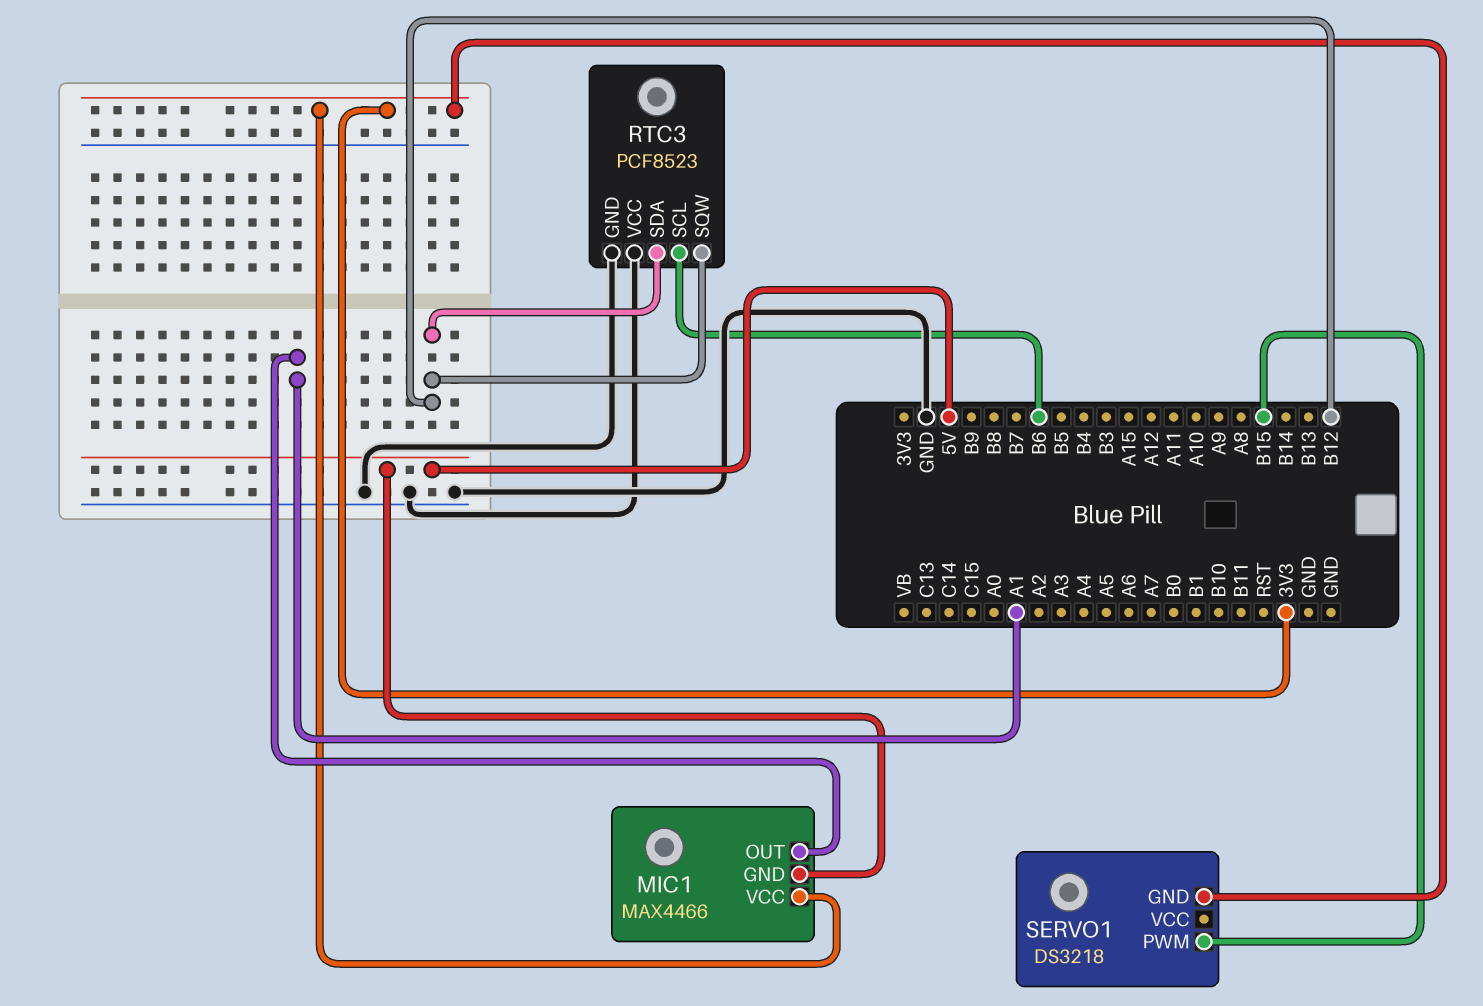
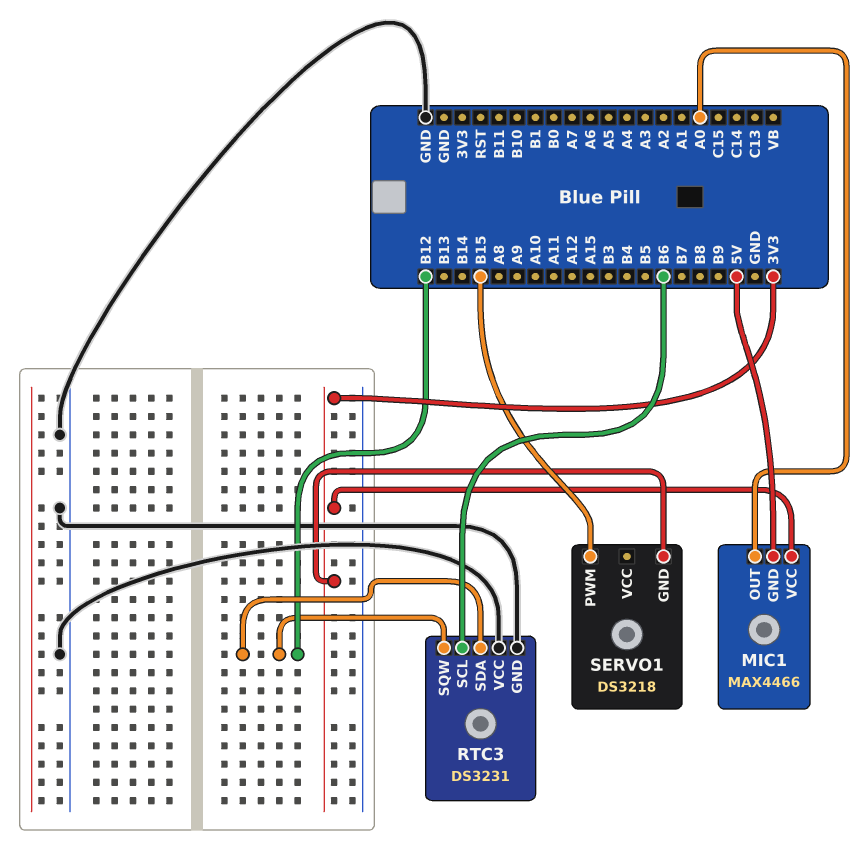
MIC1 pin OUT: A1 -> A0
RTC3: PCF8523 -> DS3231

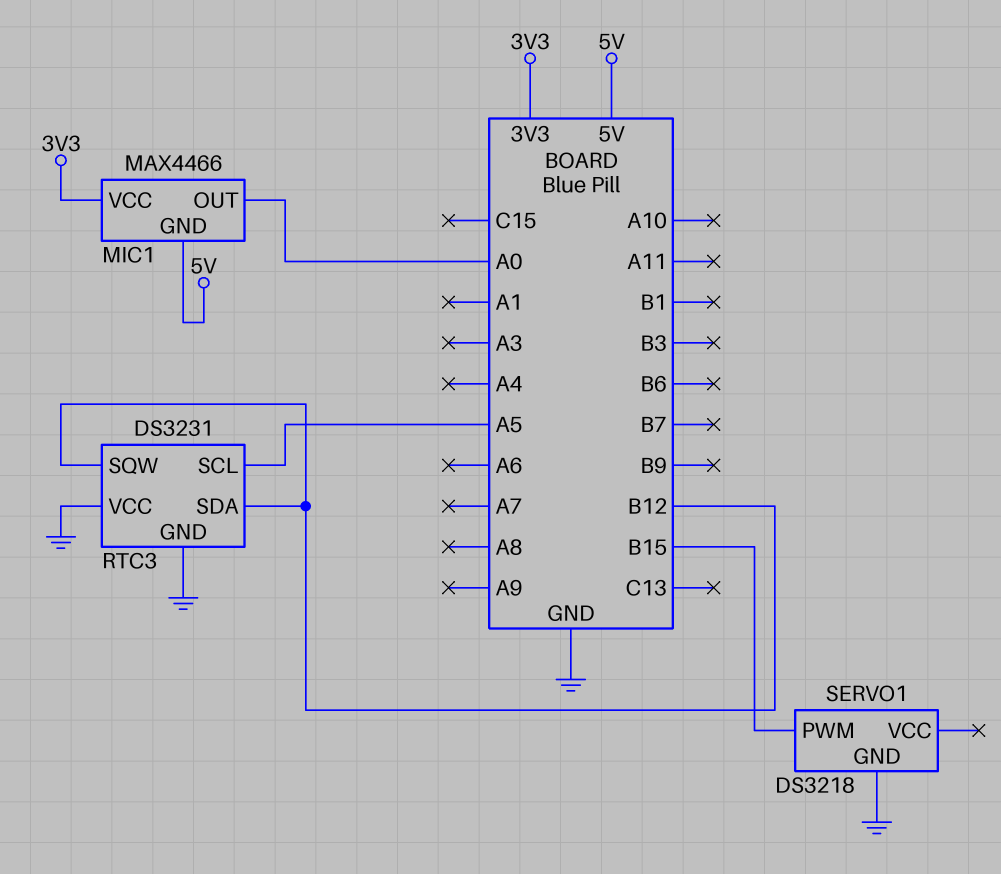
RTC3 pin SCL: B6 -> A5
SERVO1 pin GND: 3V3 -> GND

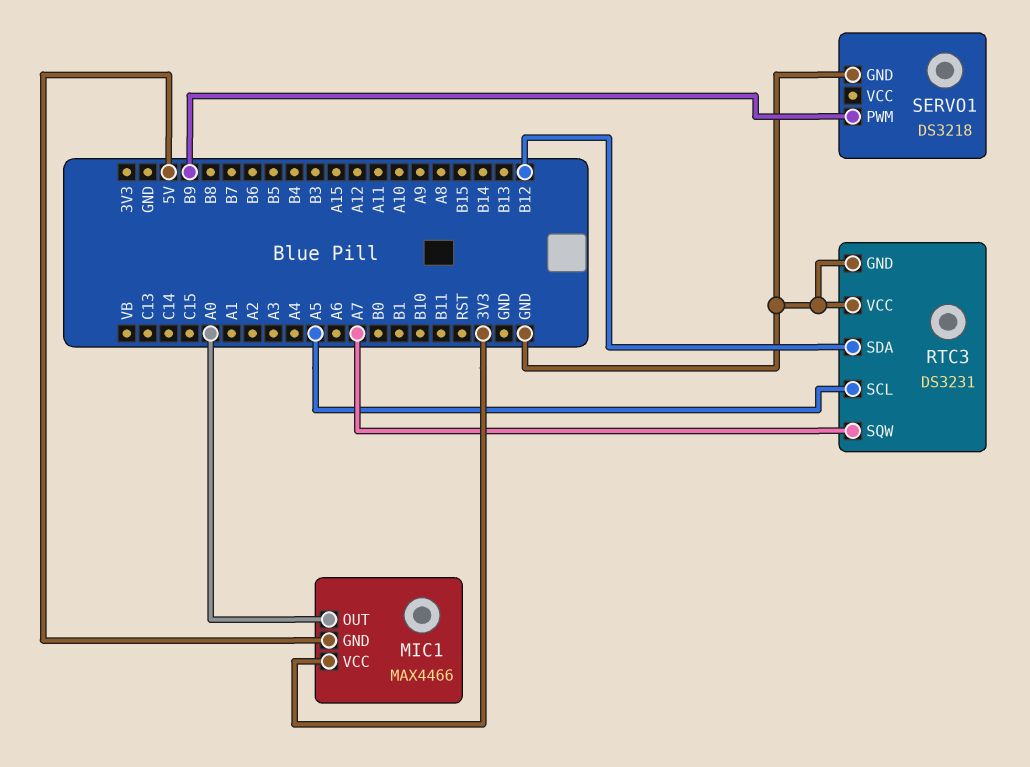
RTC3 pin SQW: B12 -> A7
SERVO1 pin PWM: B15 -> B9

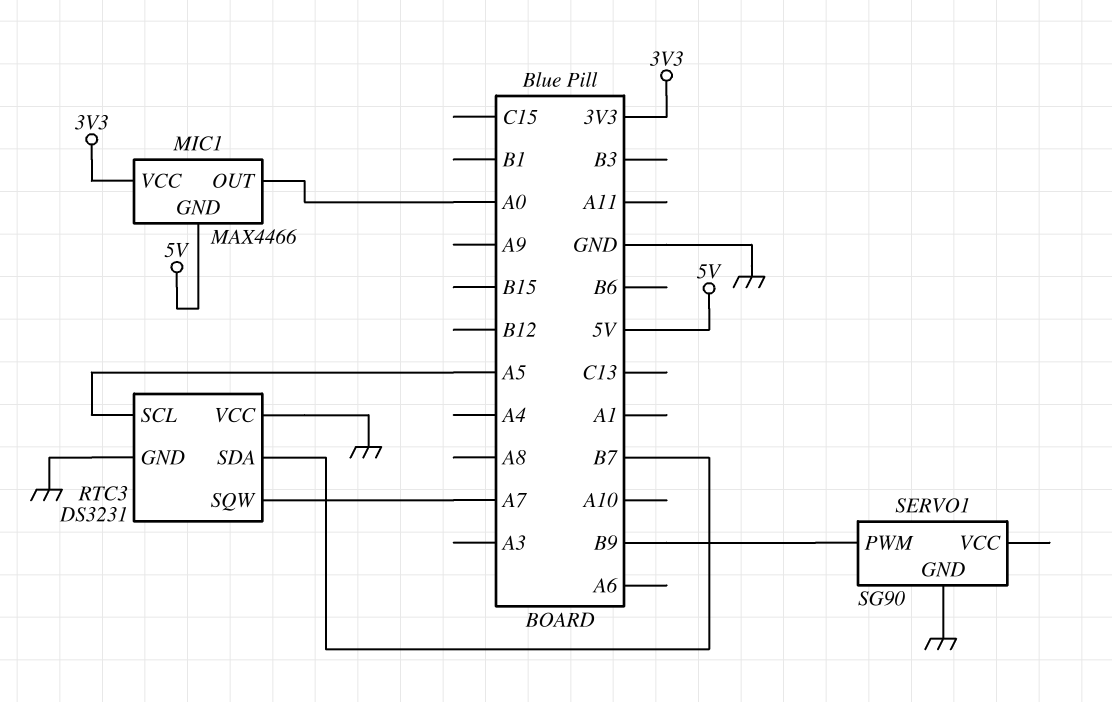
RTC3 pin SDA: B12 -> B7
SERVO1: DS3218 -> SG90

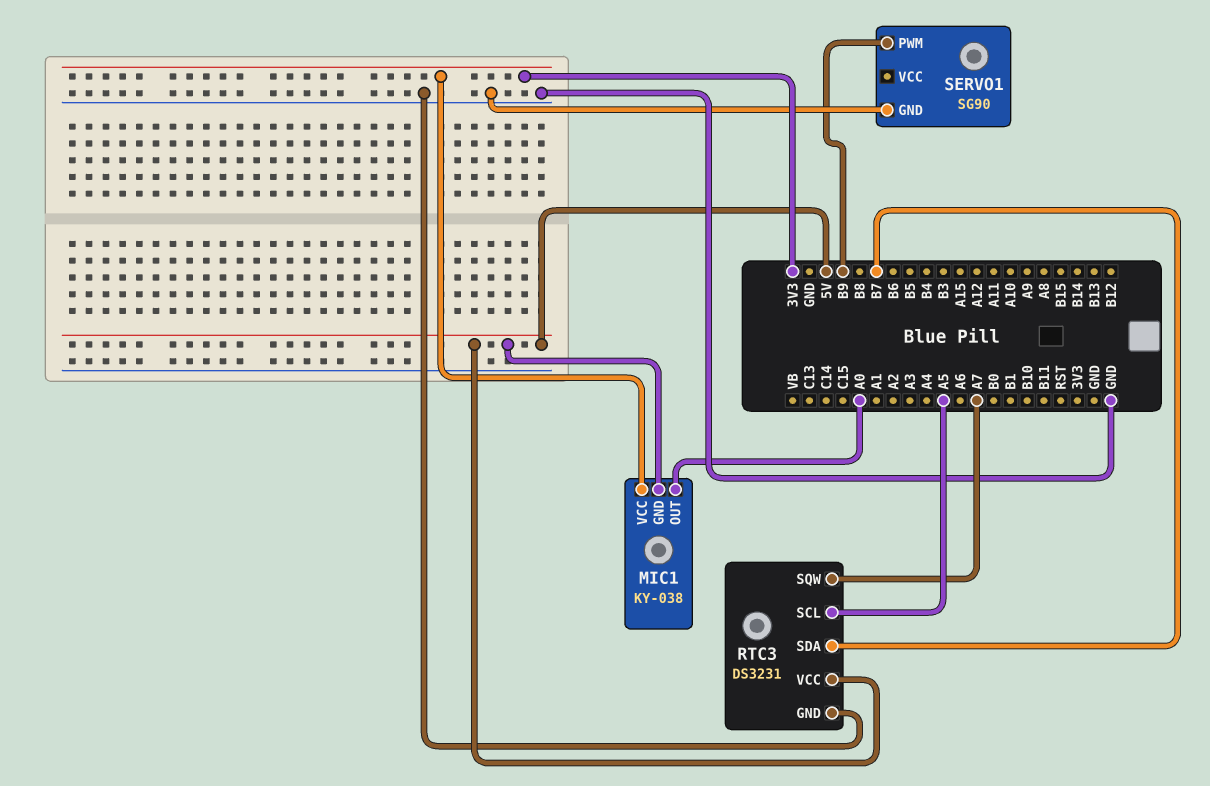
MIC1: MAX4466 -> KY-038
RTC3 pin VCC: GND -> 5V

